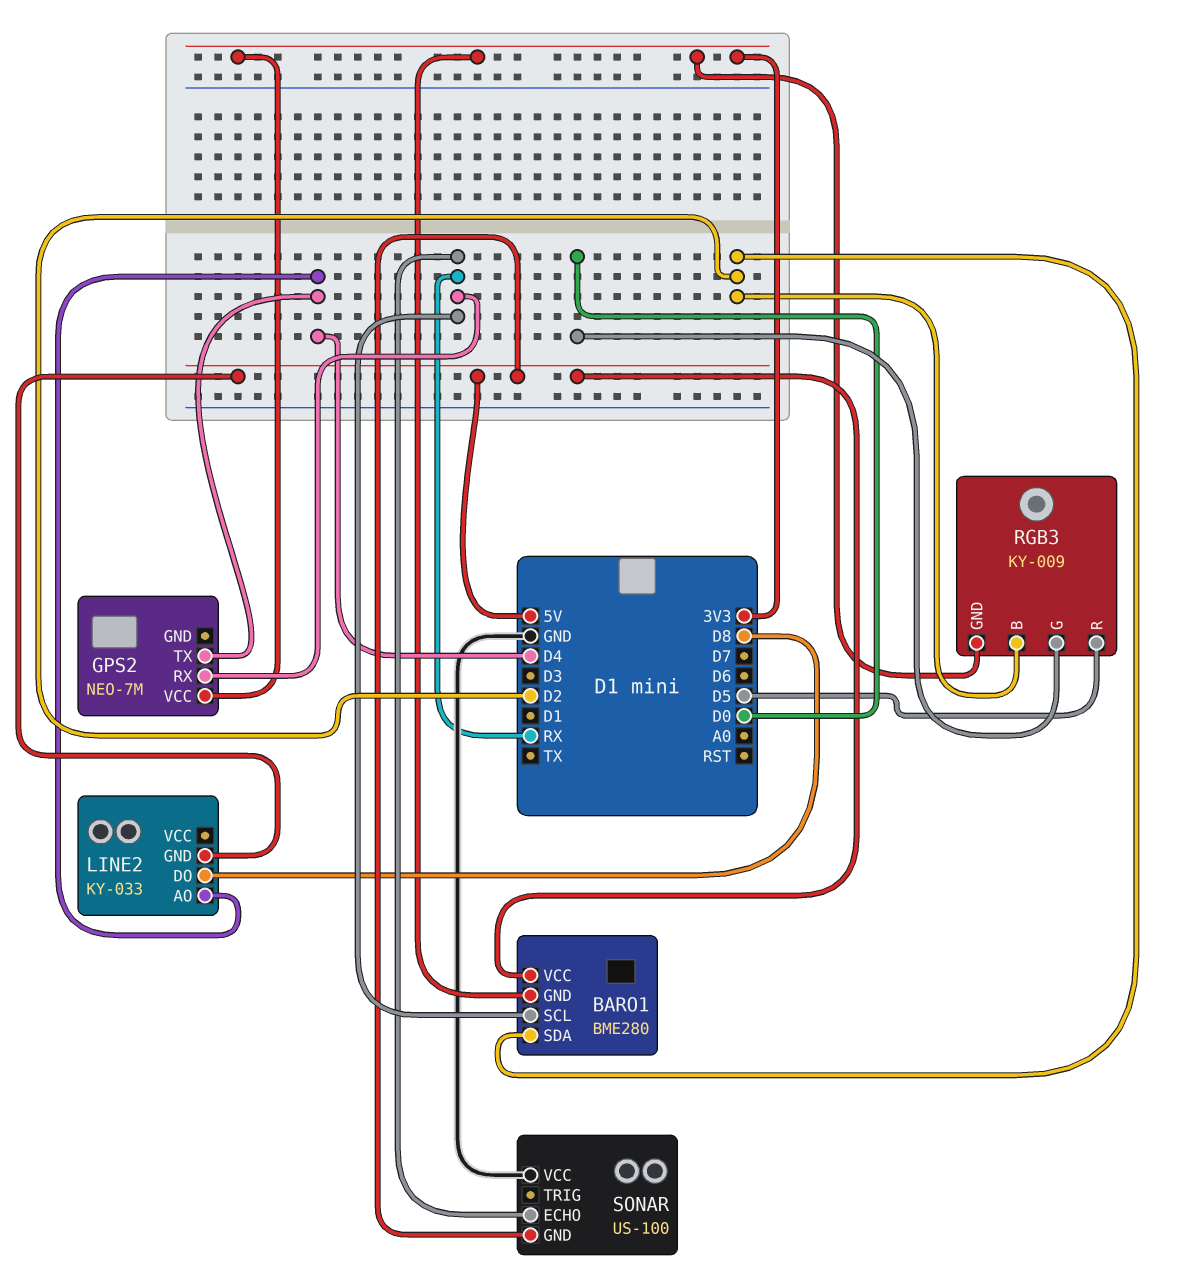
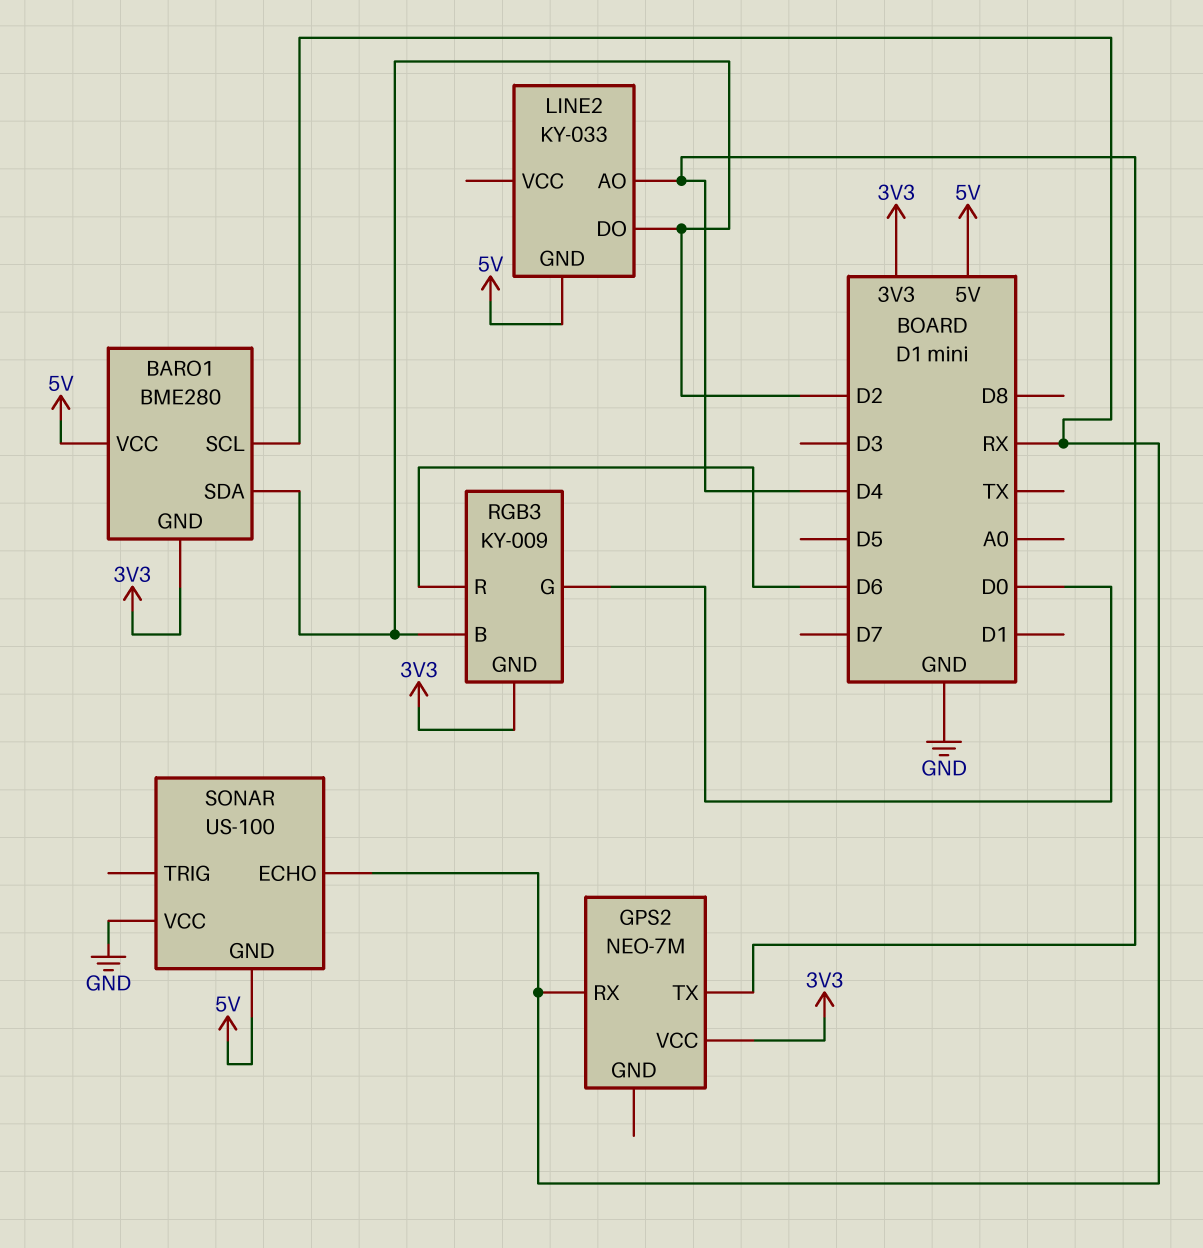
LINE2 pin DO: D8 -> D2
RGB3 pin R: D5 -> D6

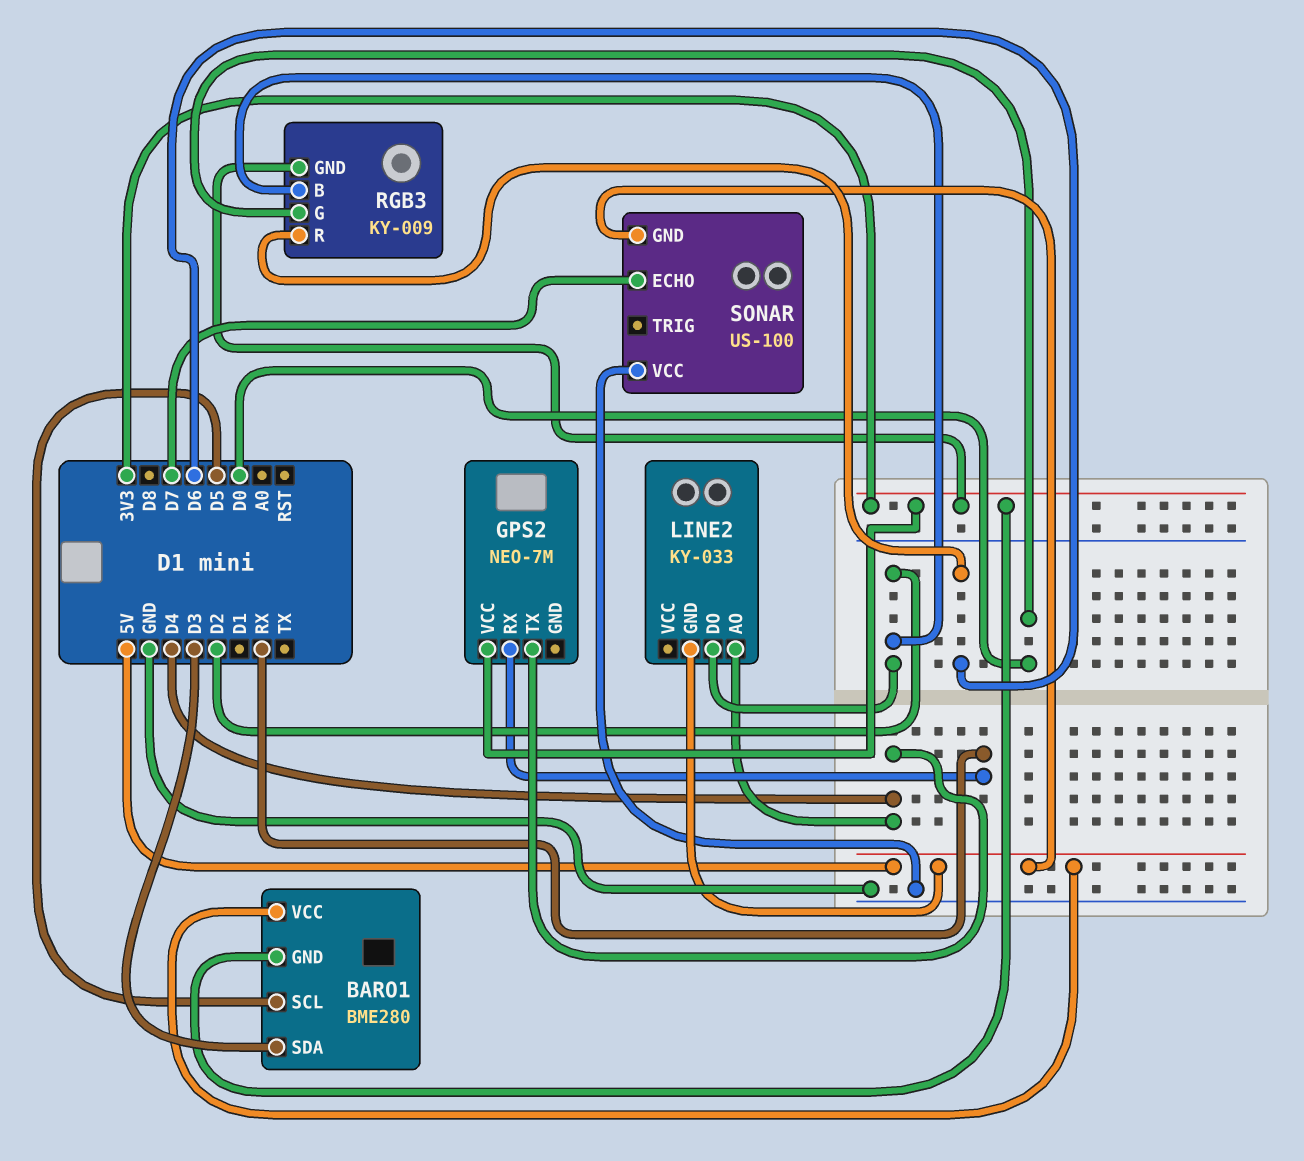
BARO1 pin SCL: RX -> D5
BARO1 pin SDA: D2 -> D3
SONAR pin ECHO: RX -> D7

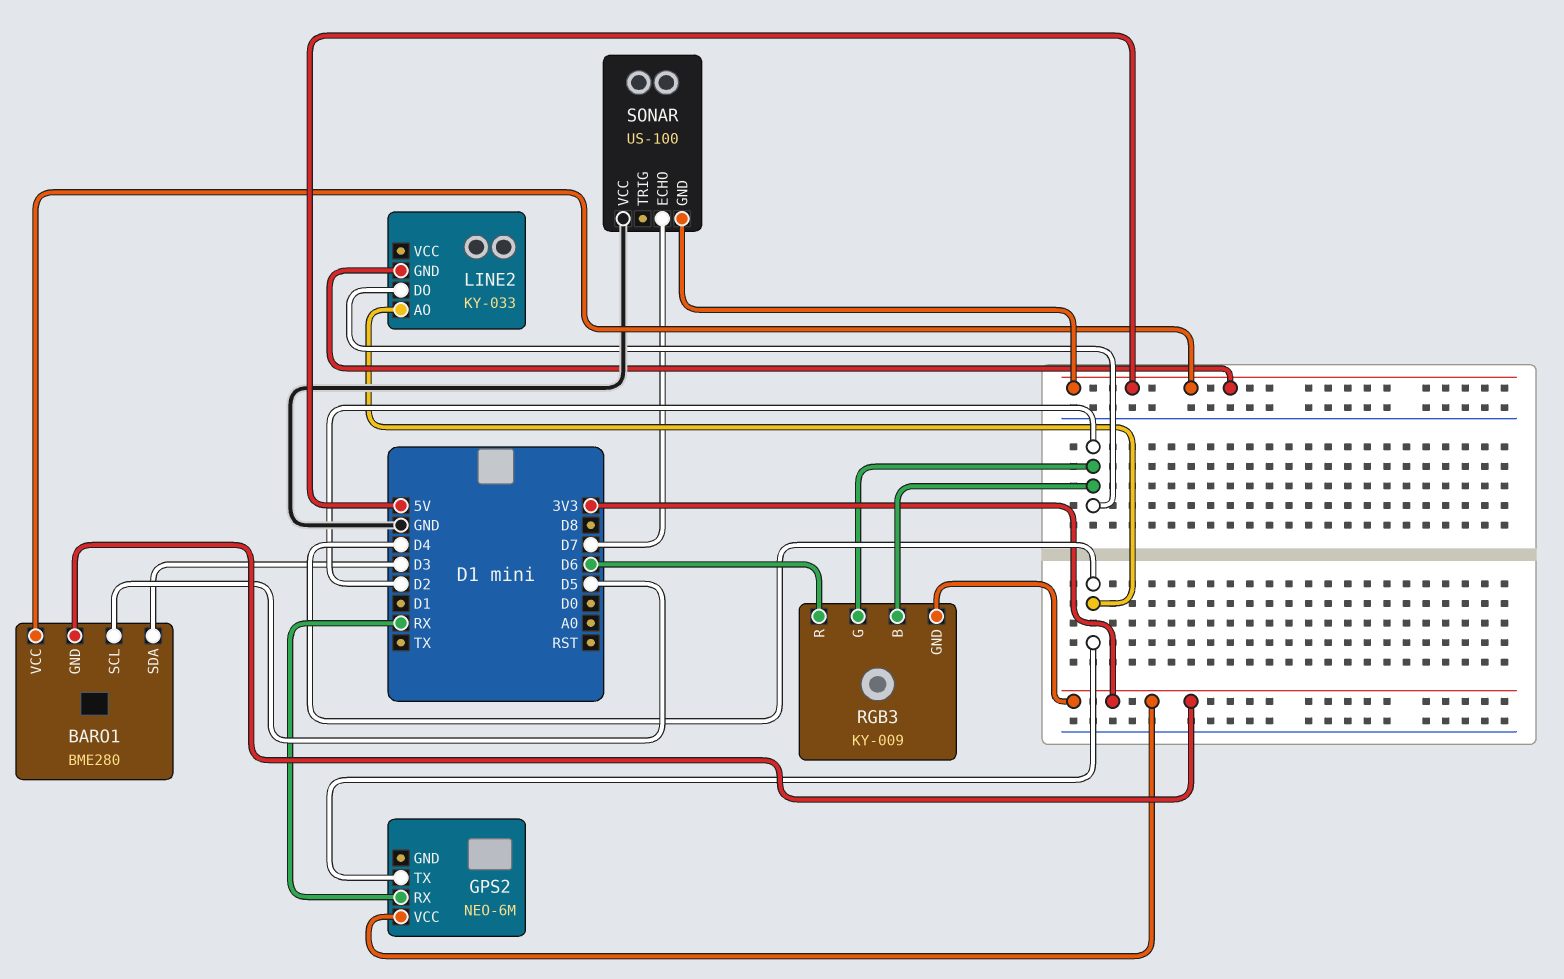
GPS2: NEO-7M -> NEO-6M
RGB3 pin G: D0 -> D2

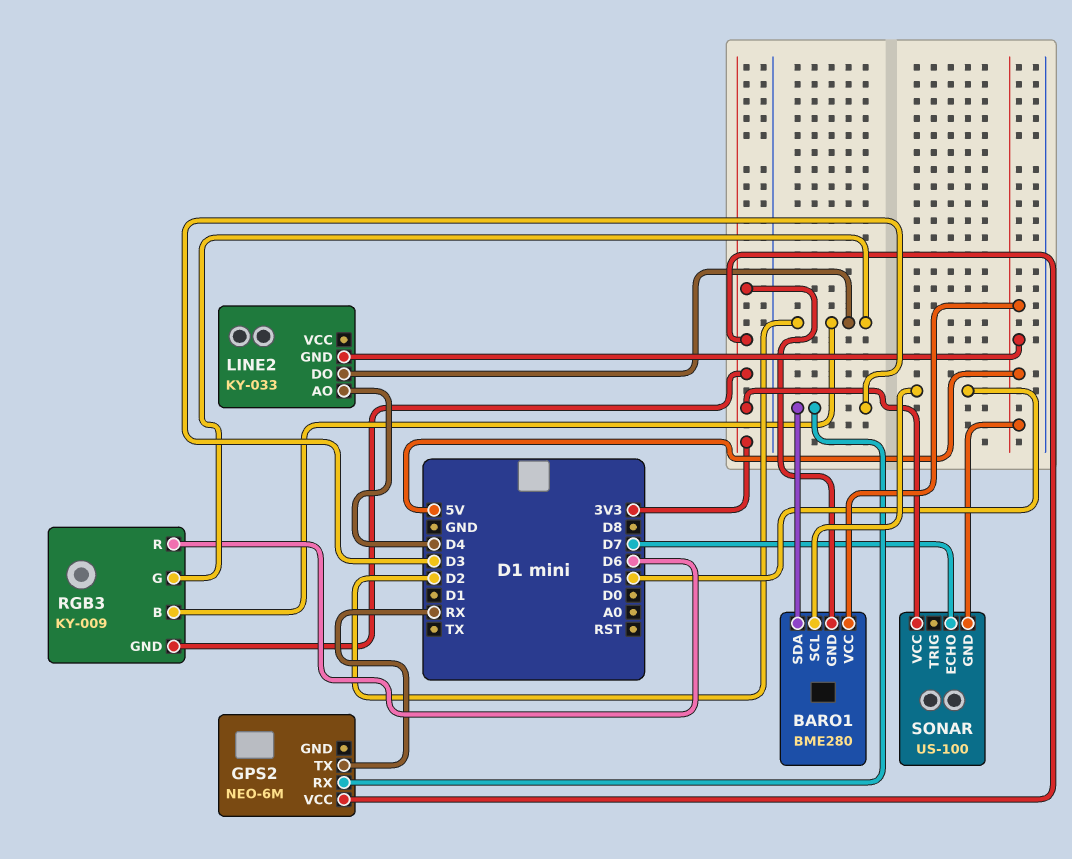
GPS2 pin RX: RX -> D3
GPS2 pin TX: D4 -> RX
SONAR pin VCC: GND -> 3V3

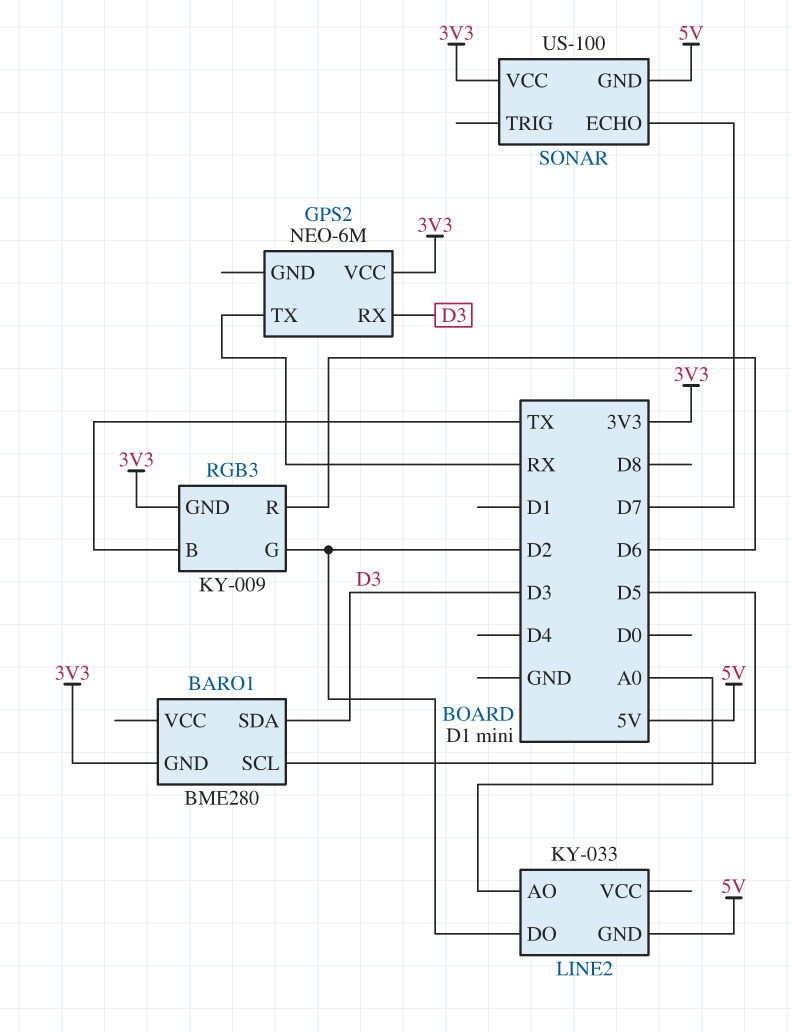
BARO1 pin VCC: 5V -> none
LINE2 pin AO: D4 -> A0
RGB3 pin B: D2 -> TX

